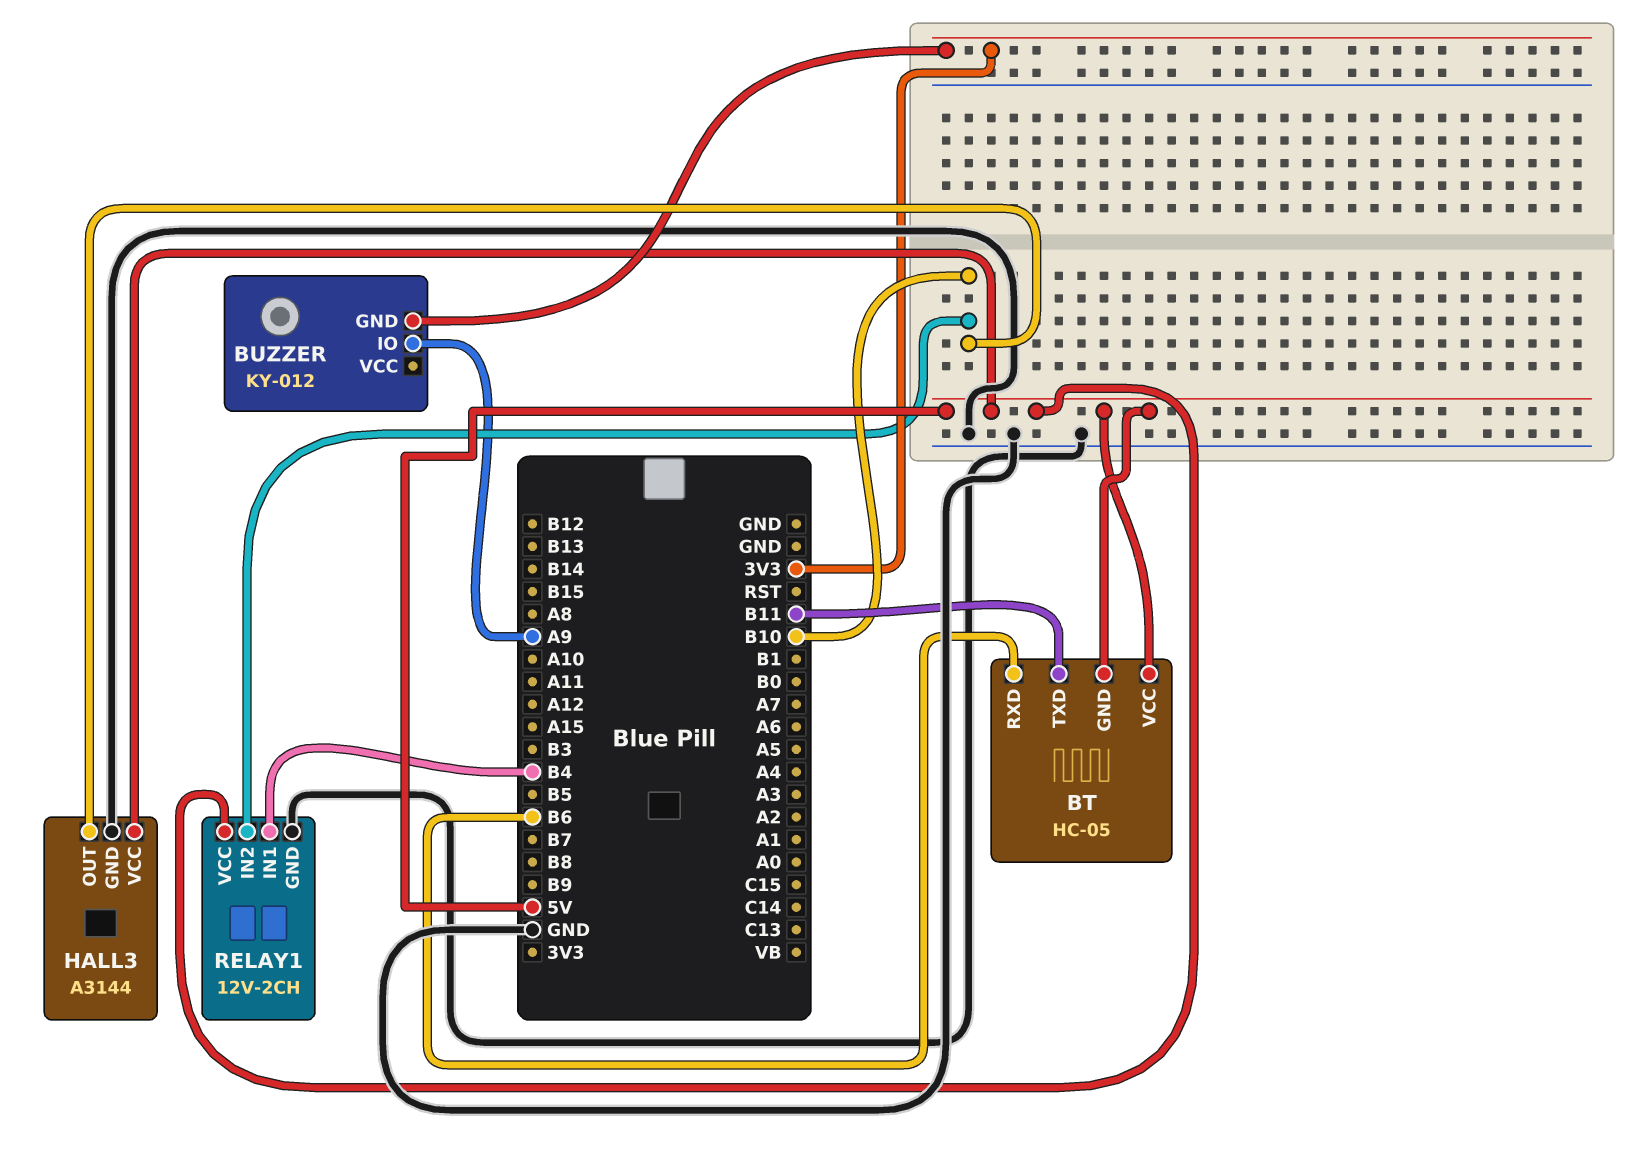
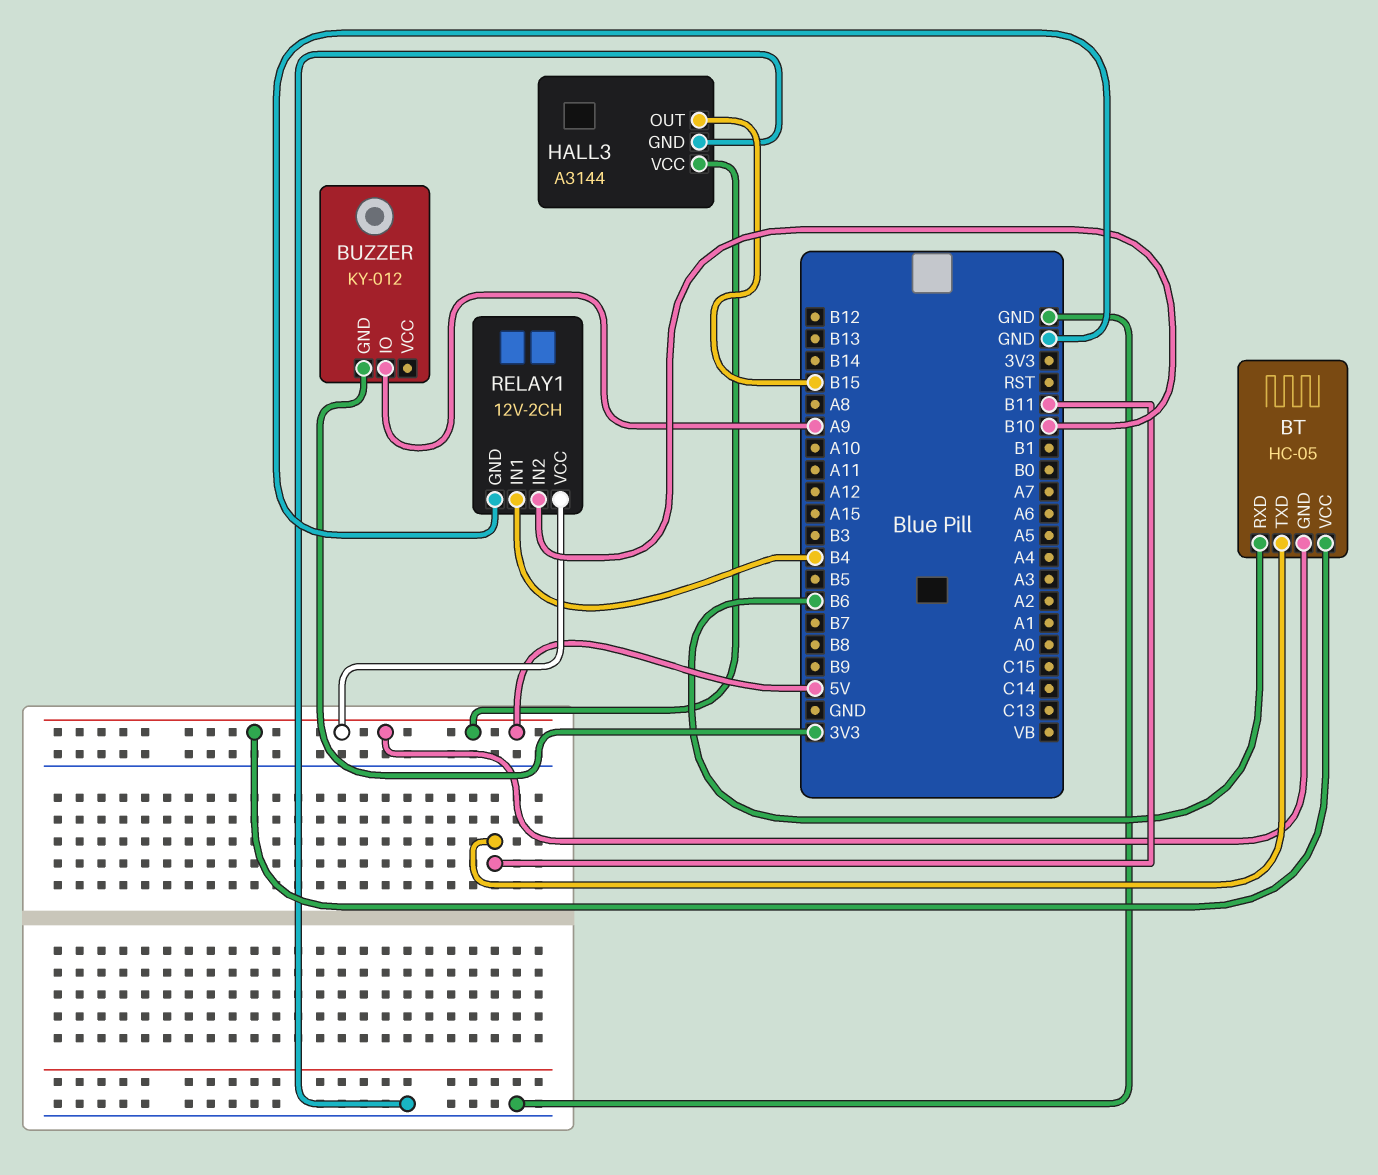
HALL3 pin OUT: B10 -> B15

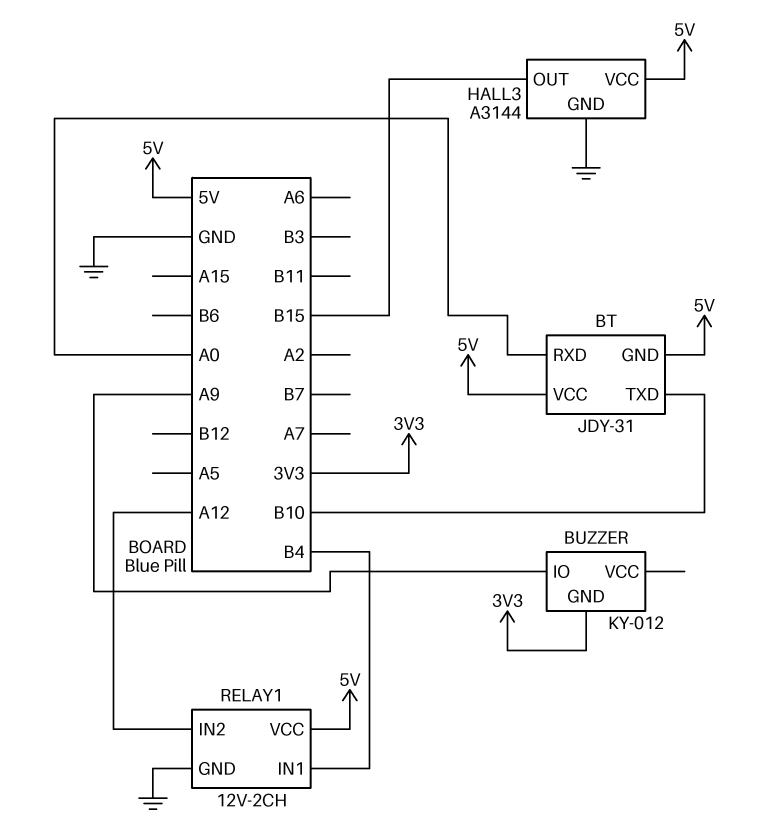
BT: HC-05 -> JDY-31
BT pin RXD: B6 -> A0
BT pin TXD: B11 -> B10
RELAY1 pin IN2: B10 -> A12

